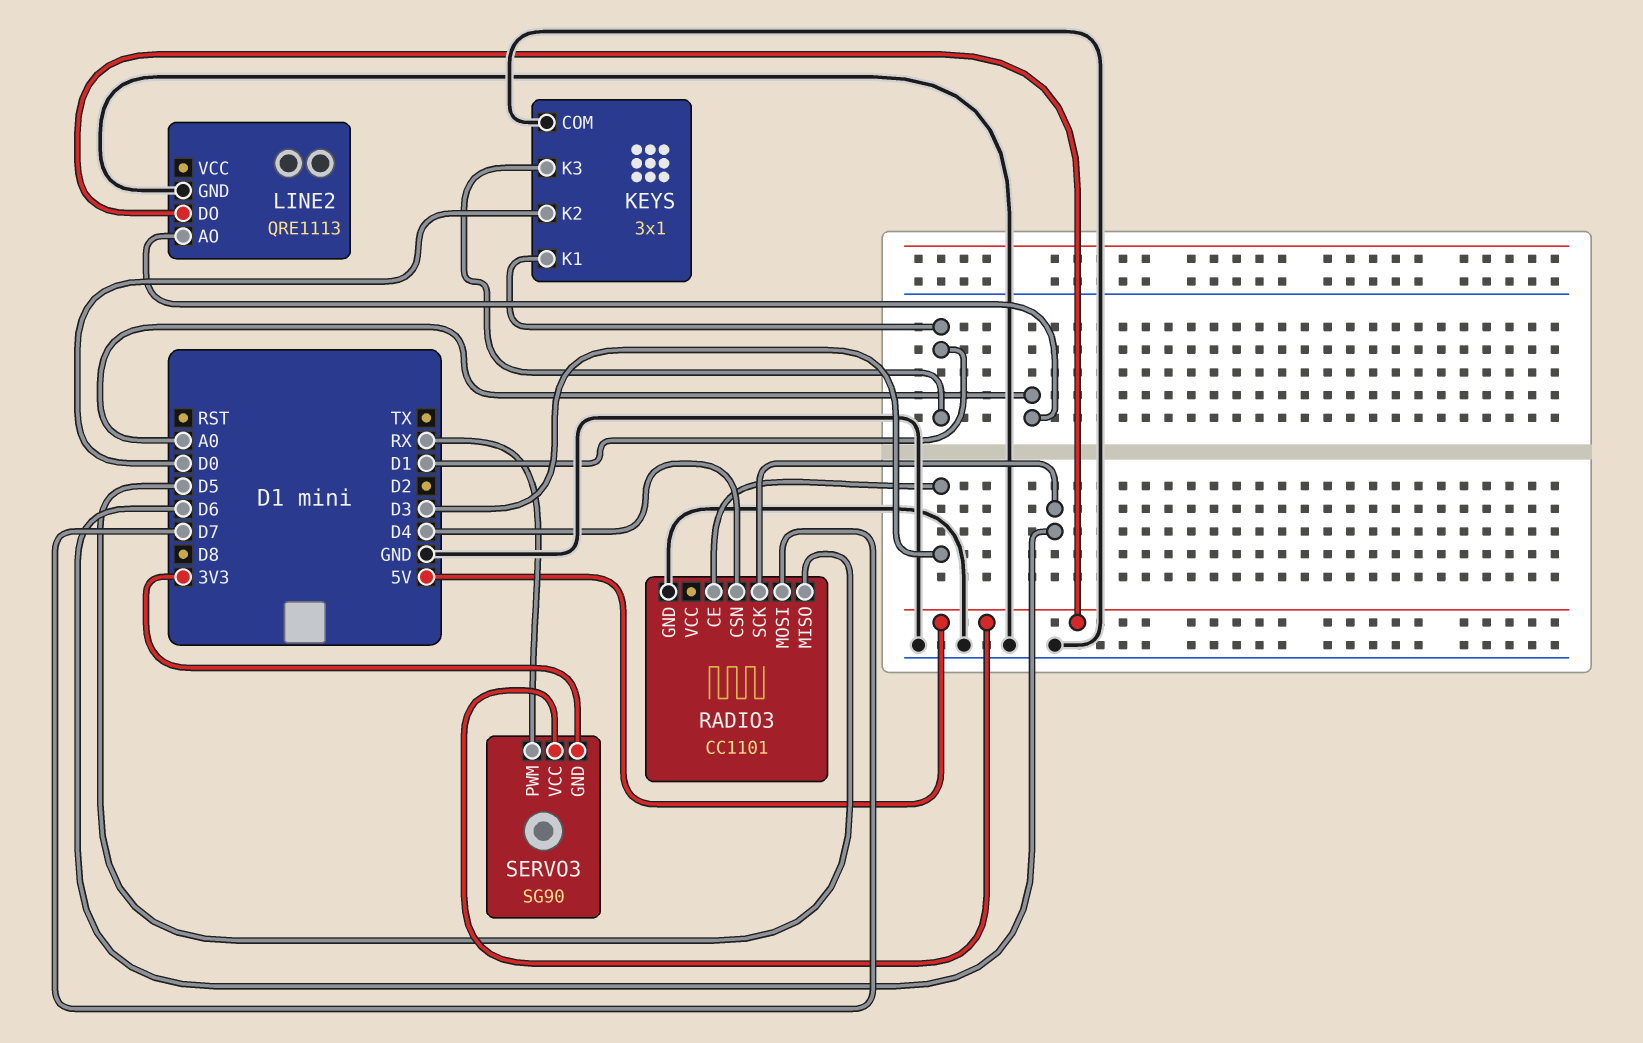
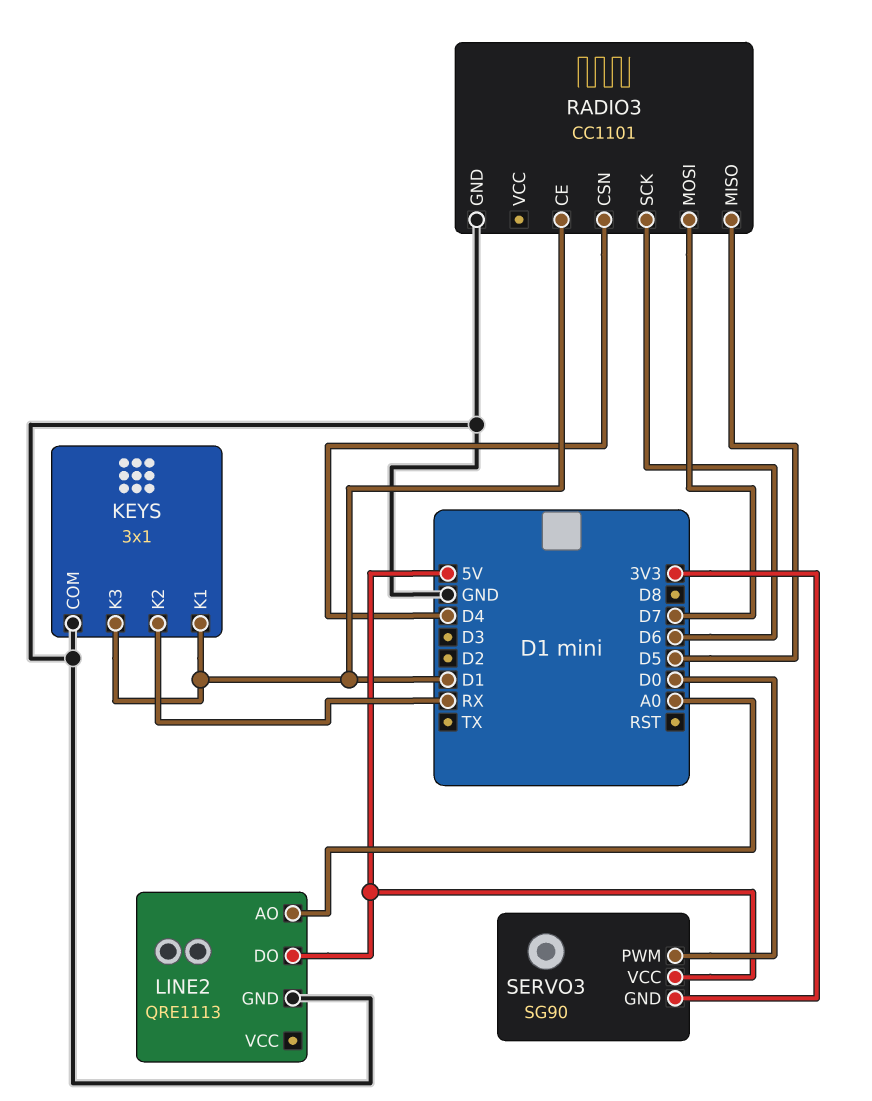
KEYS pin K2: D0 -> RX
RADIO3 pin CE: D3 -> D1
SERVO3 pin PWM: RX -> D0

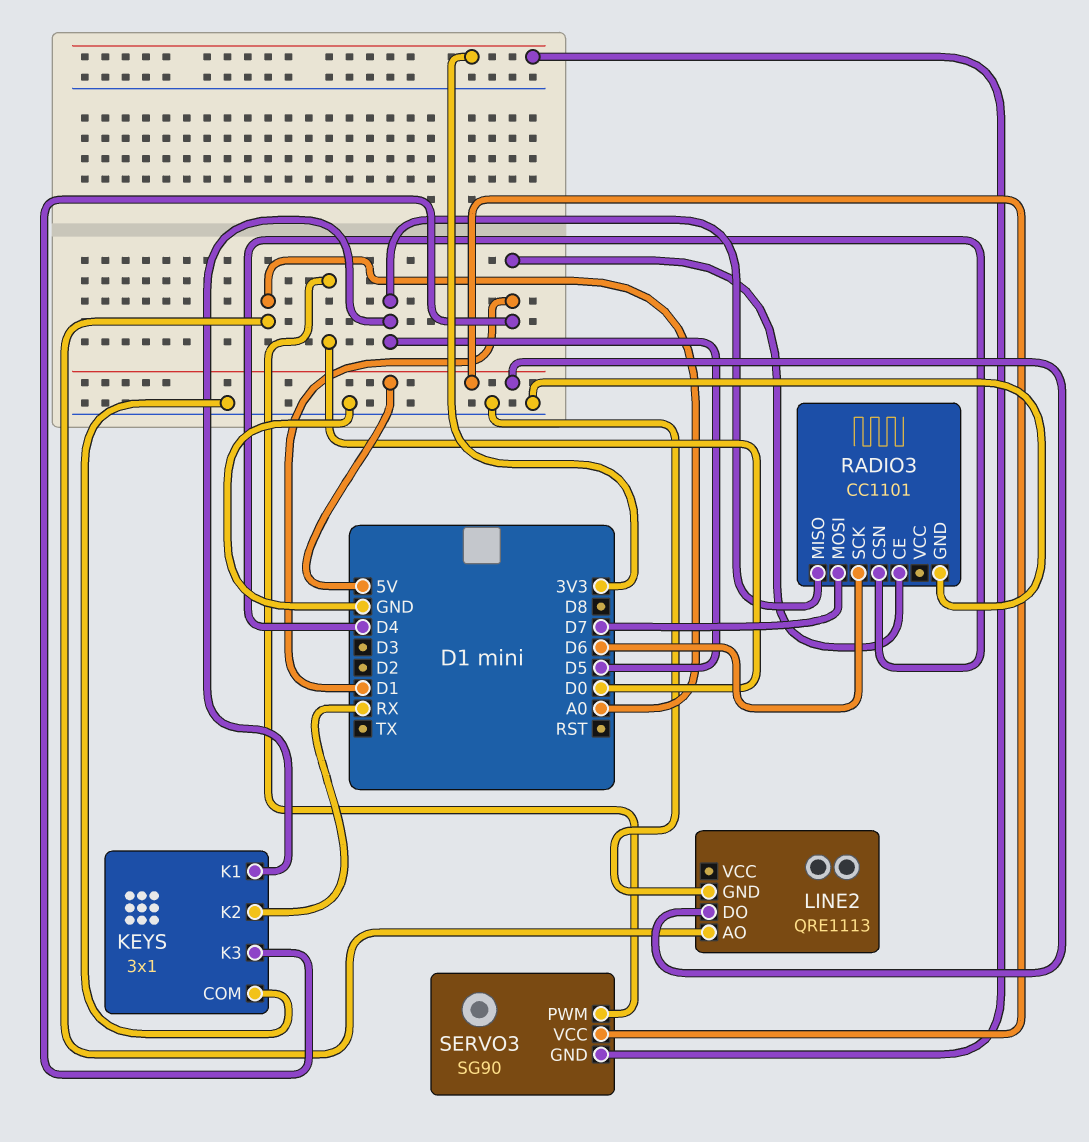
KEYS pin K1: D1 -> D5

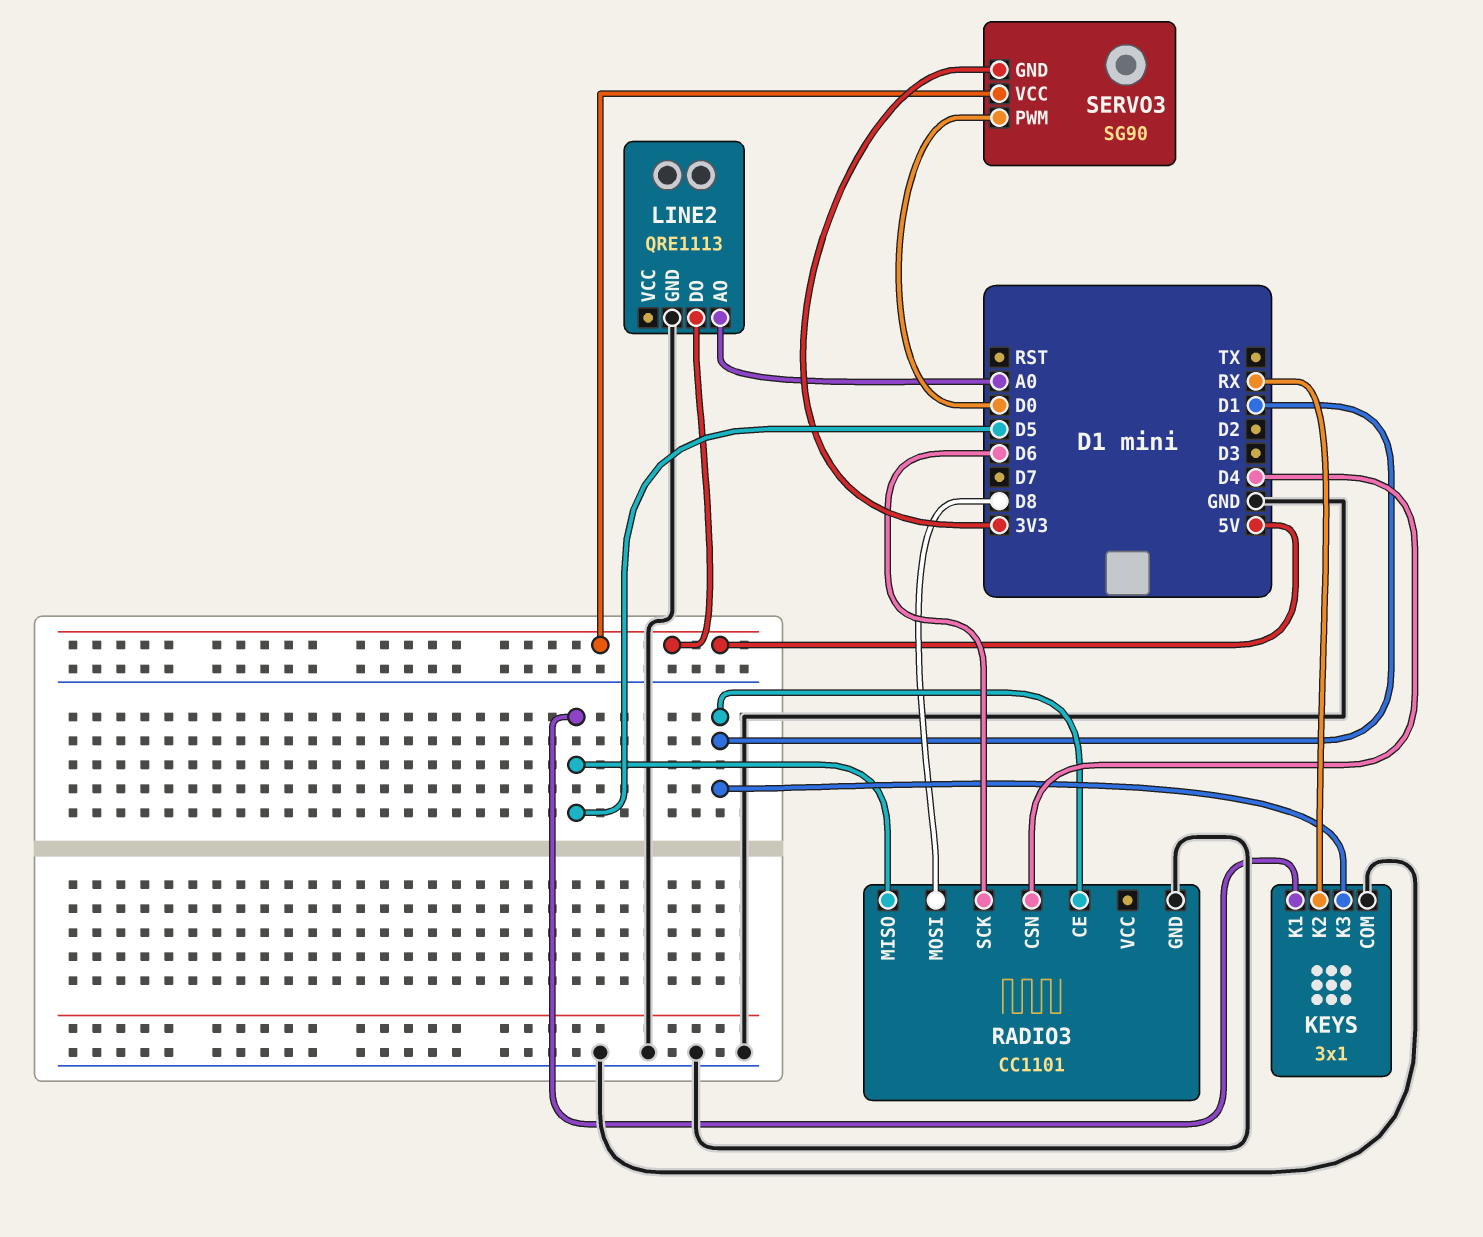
RADIO3 pin MOSI: D7 -> D8

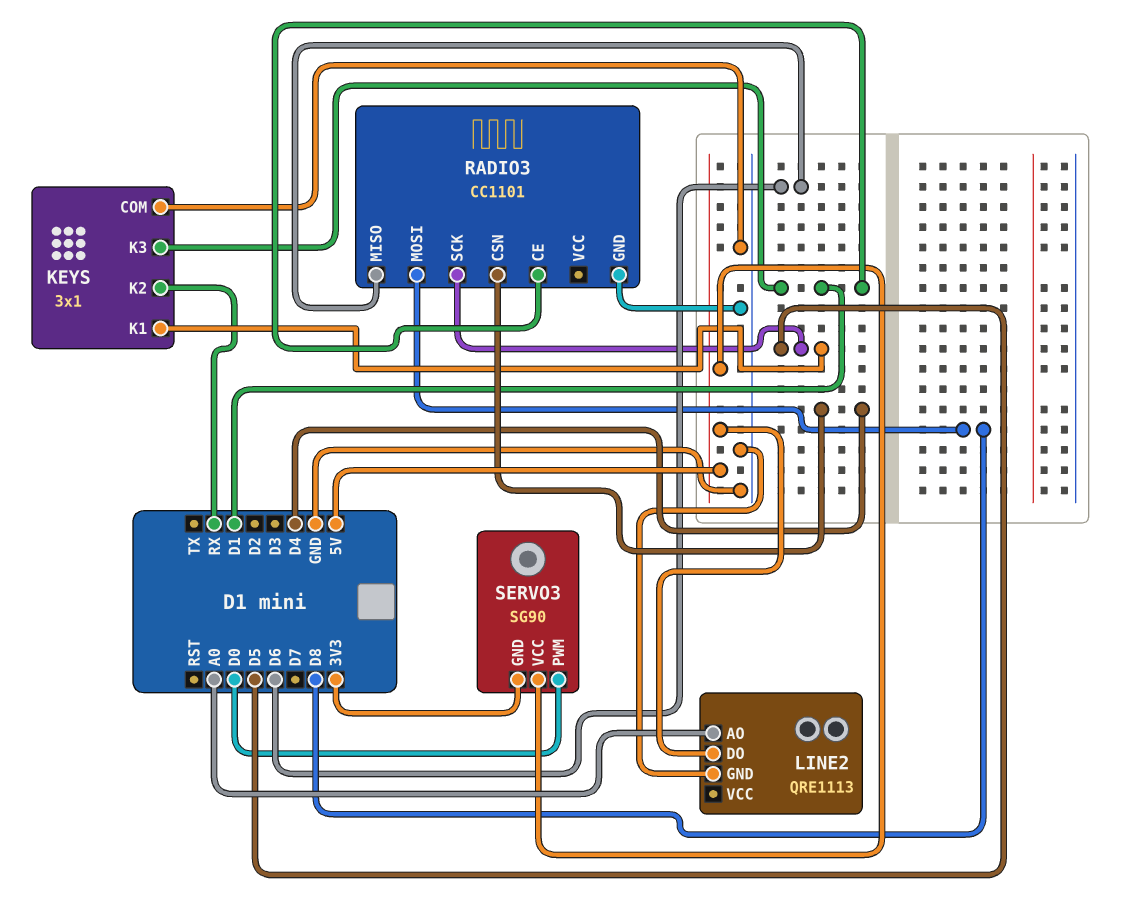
RADIO3 pin MISO: D5 -> D6
RADIO3 pin SCK: D6 -> D5

